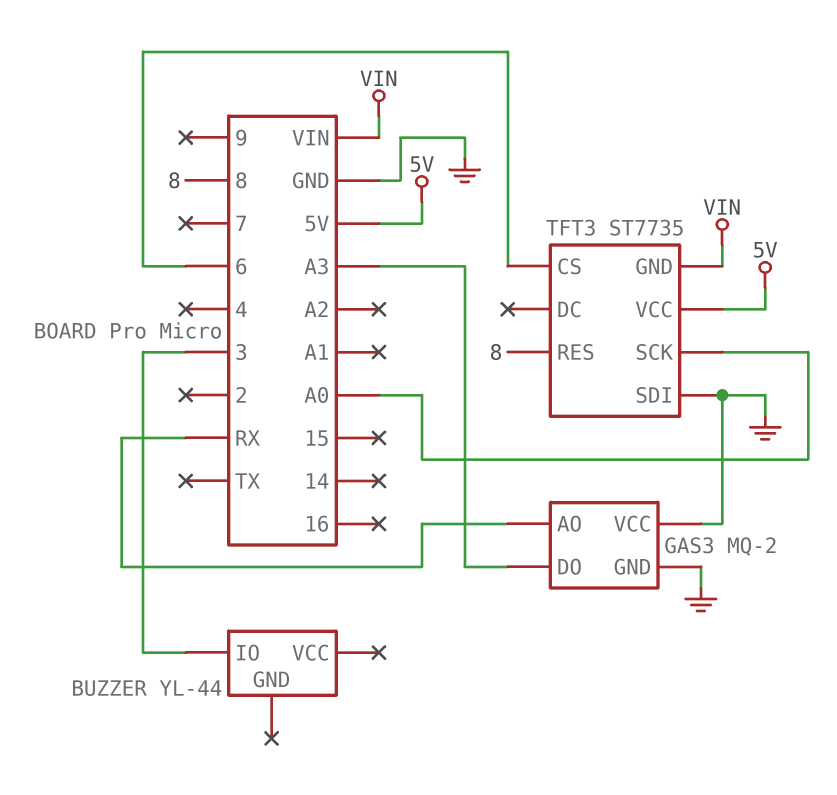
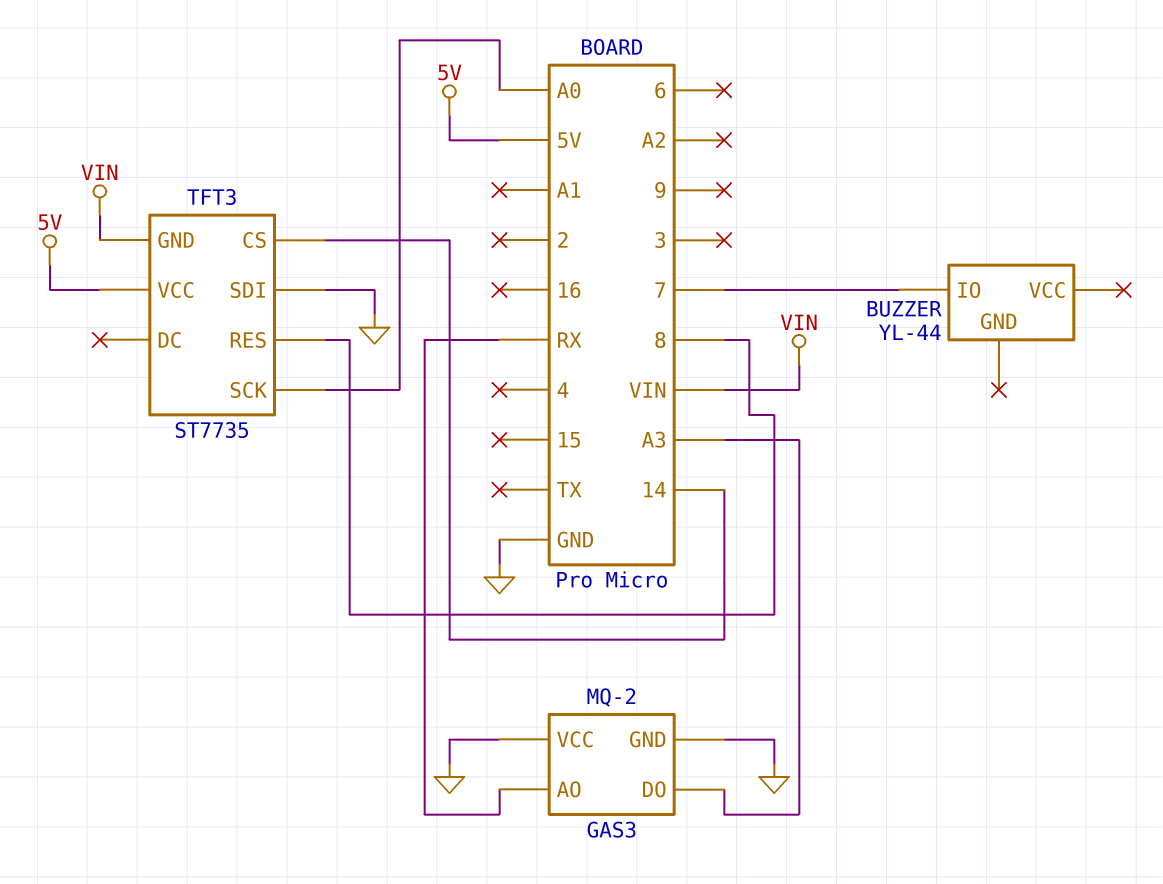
BUZZER pin IO: 3 -> 7
TFT3 pin CS: 6 -> 14

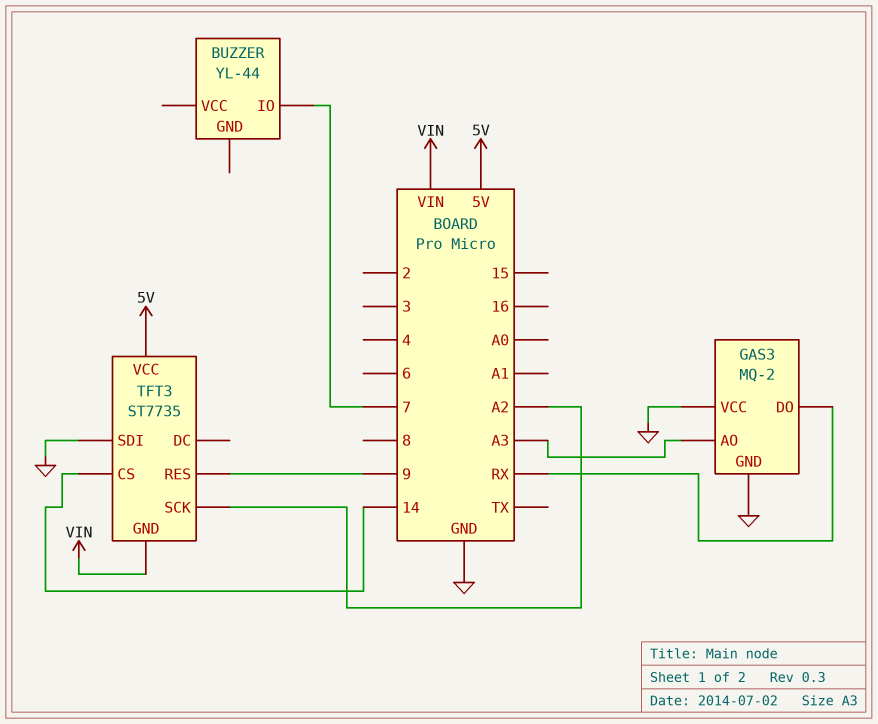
GAS3 pin AO: RX -> A3
GAS3 pin DO: A3 -> RX
TFT3 pin RES: 8 -> 9
TFT3 pin SCK: A0 -> A2

